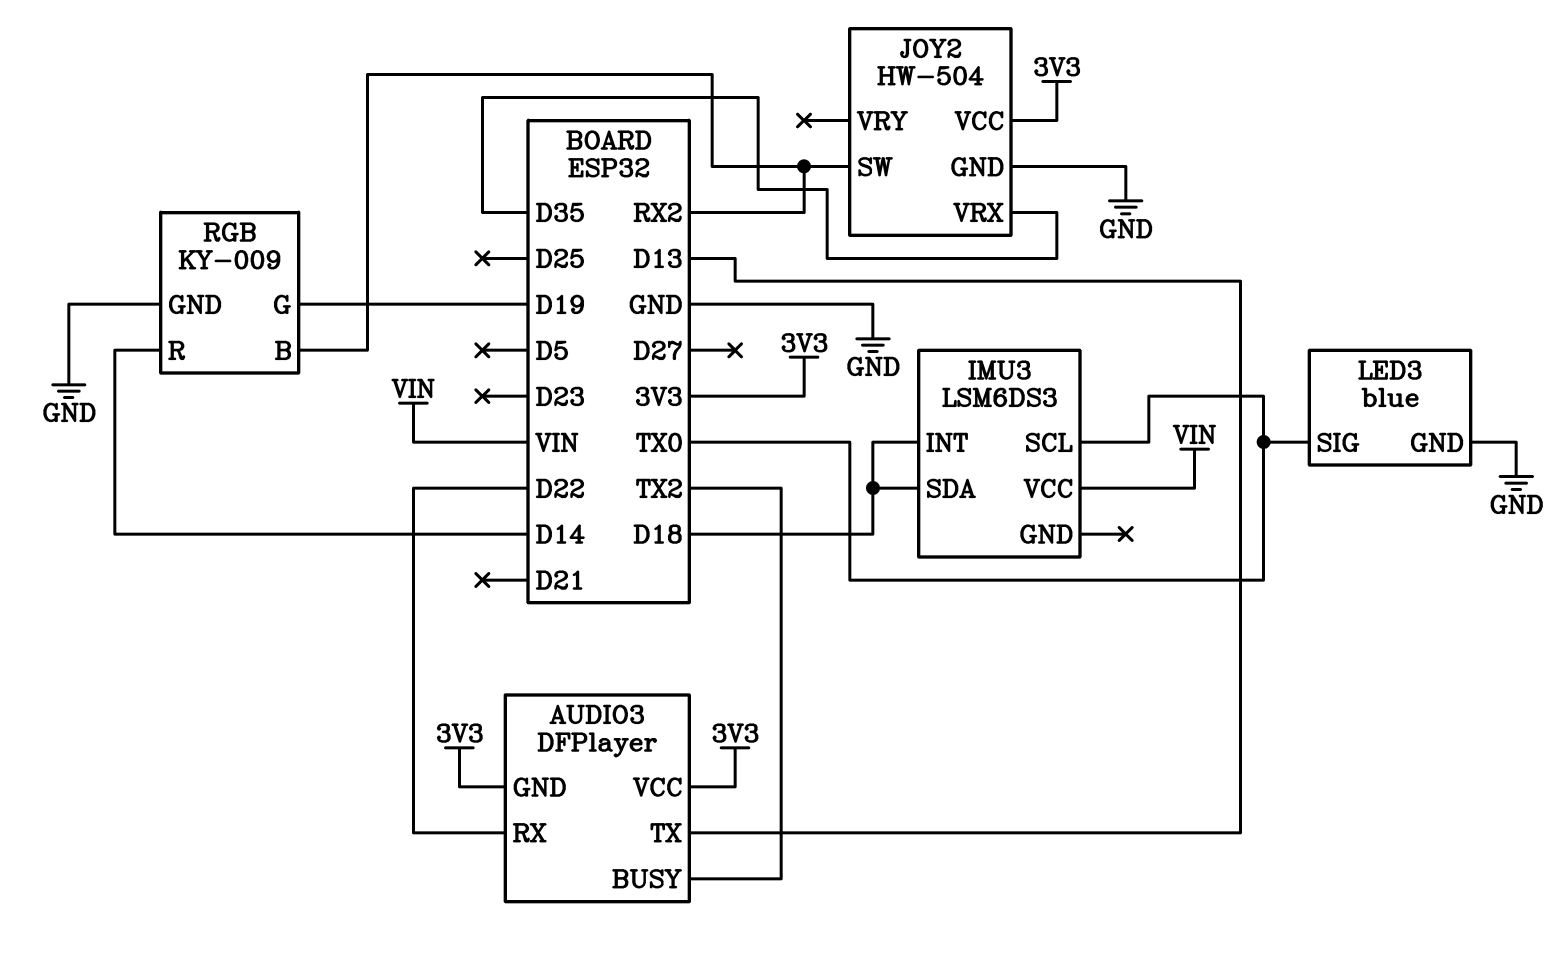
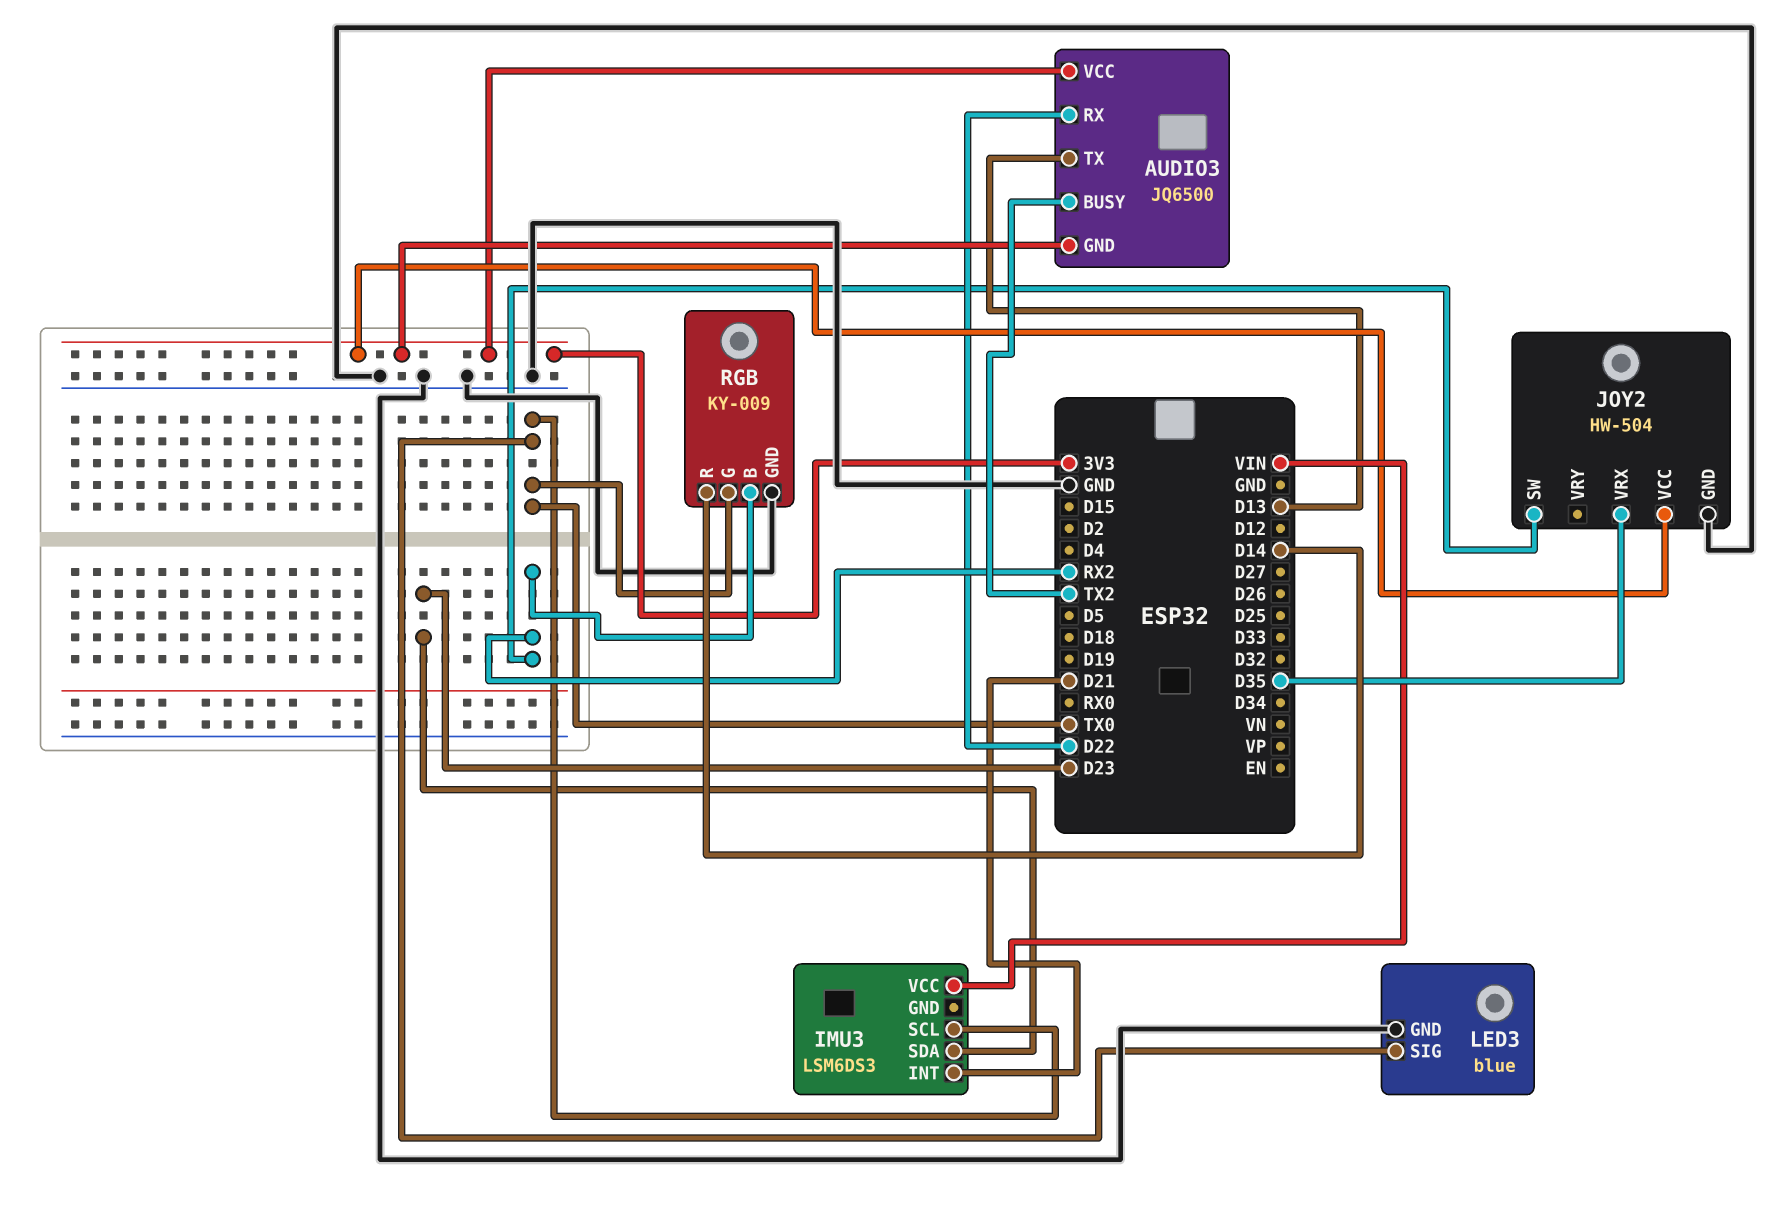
AUDIO3: DFPlayer -> JQ6500
IMU3 pin INT: D18 -> D21
IMU3 pin SDA: D18 -> D23
RGB pin G: D19 -> TX0

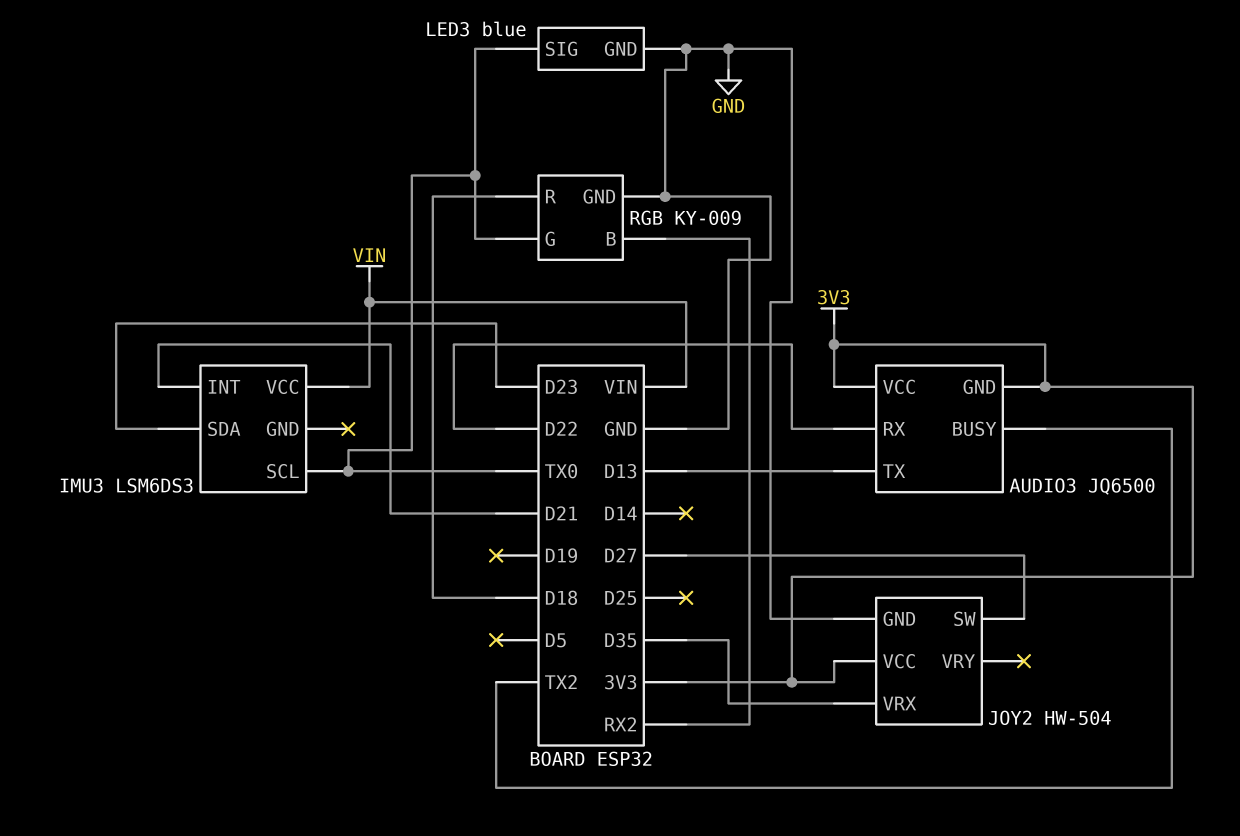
JOY2 pin SW: RX2 -> D27
RGB pin R: D14 -> D18

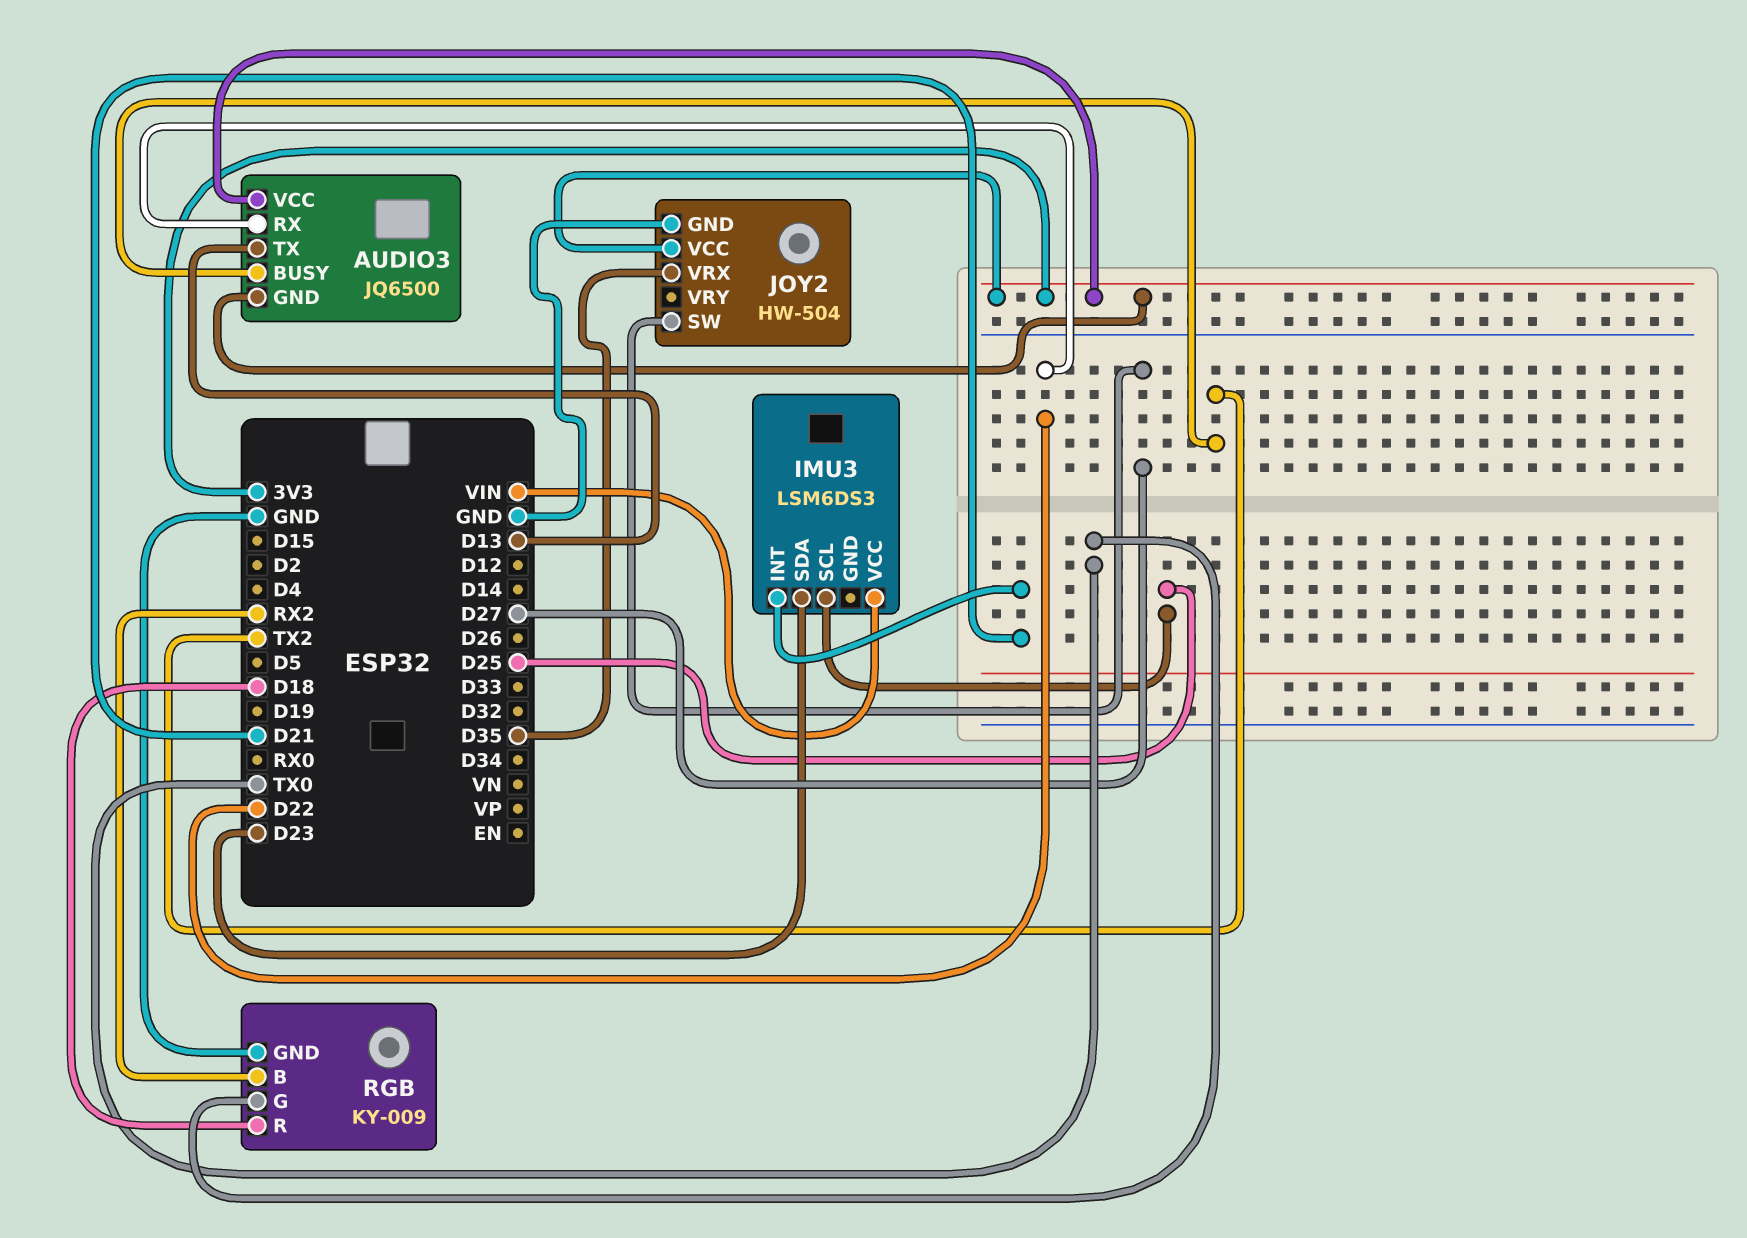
IMU3 pin SCL: TX0 -> D25
LED3: blue -> none
LED3 pin GND: GND -> none
LED3 pin SIG: TX0 -> none

